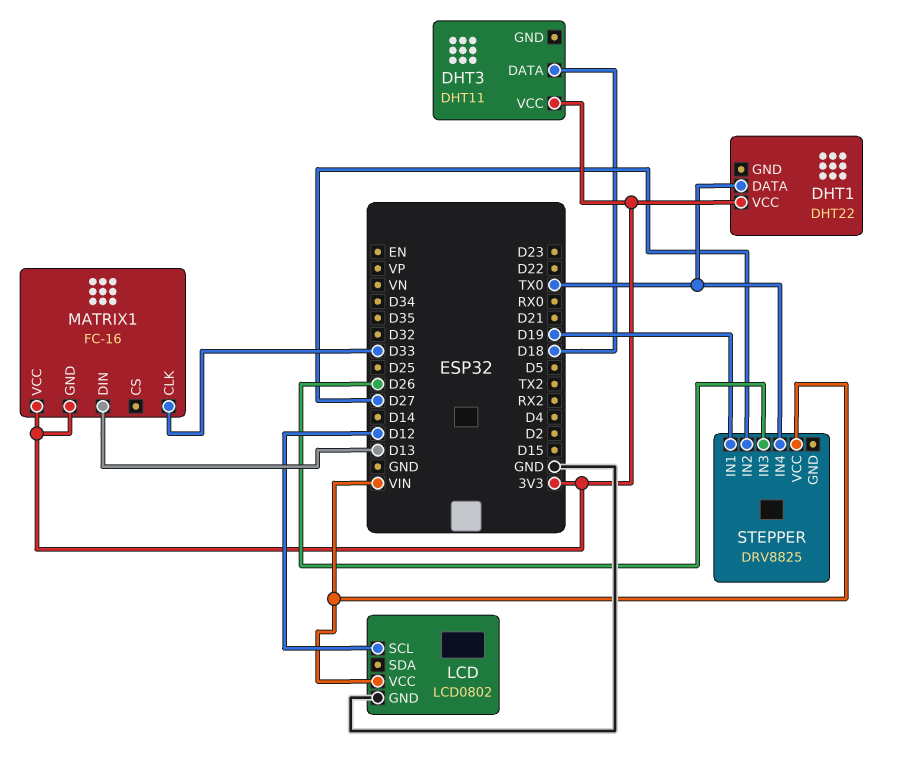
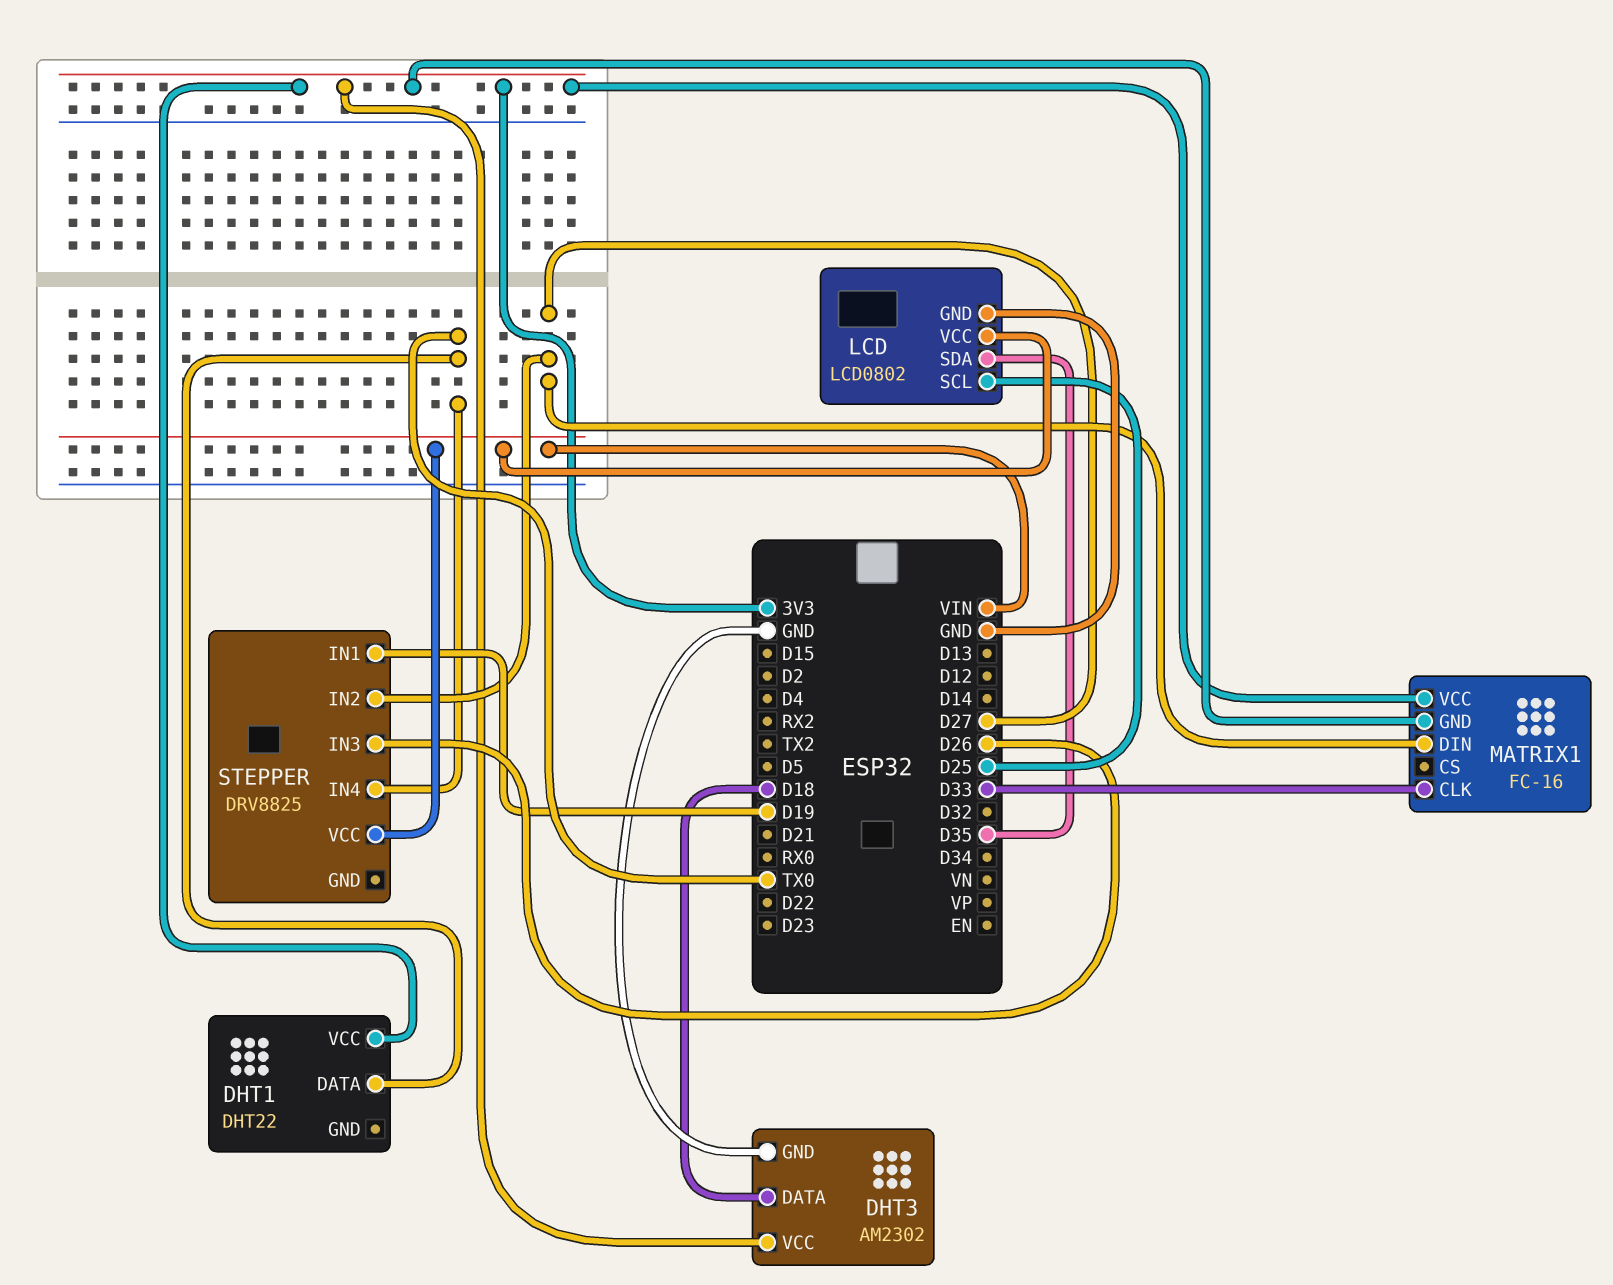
DHT3: DHT11 -> AM2302
DHT3 pin GND: none -> GND
LCD pin SCL: D12 -> D25
LCD pin SDA: none -> D35
MATRIX1 pin DIN: D13 -> D27

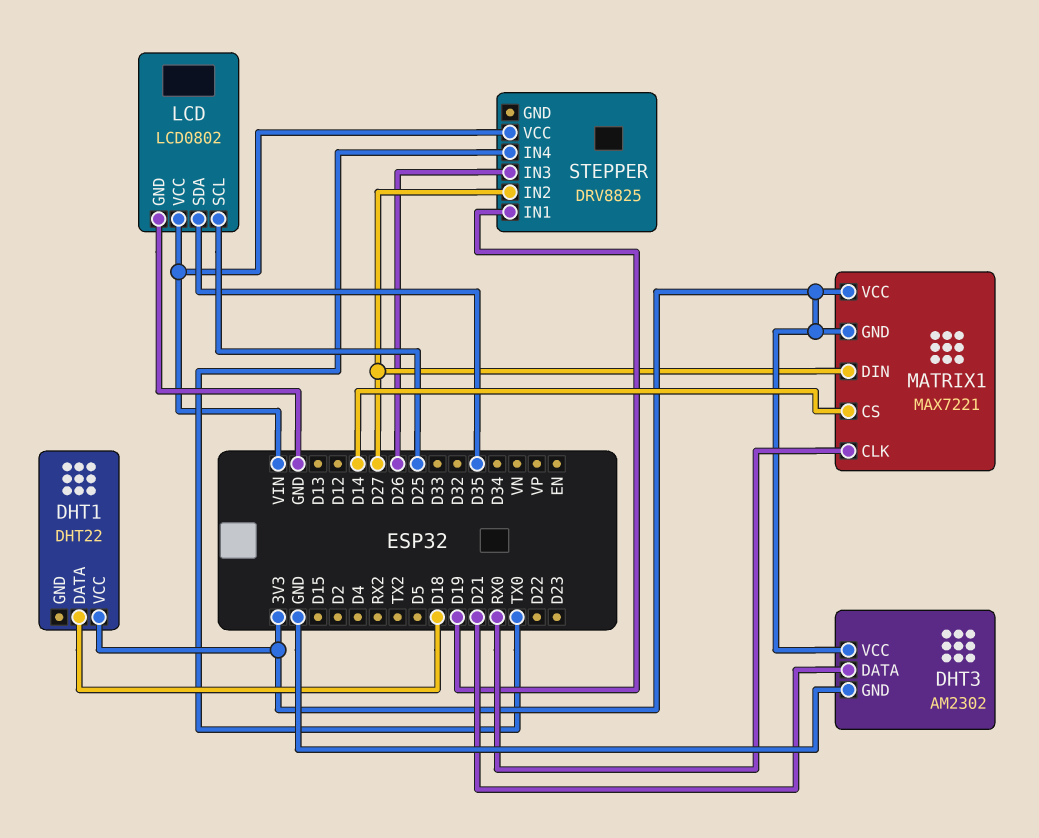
DHT1 pin DATA: TX0 -> D18
DHT3 pin DATA: D18 -> D21
MATRIX1: FC-16 -> MAX7221
MATRIX1 pin CLK: D33 -> RX0
MATRIX1 pin CS: none -> D14

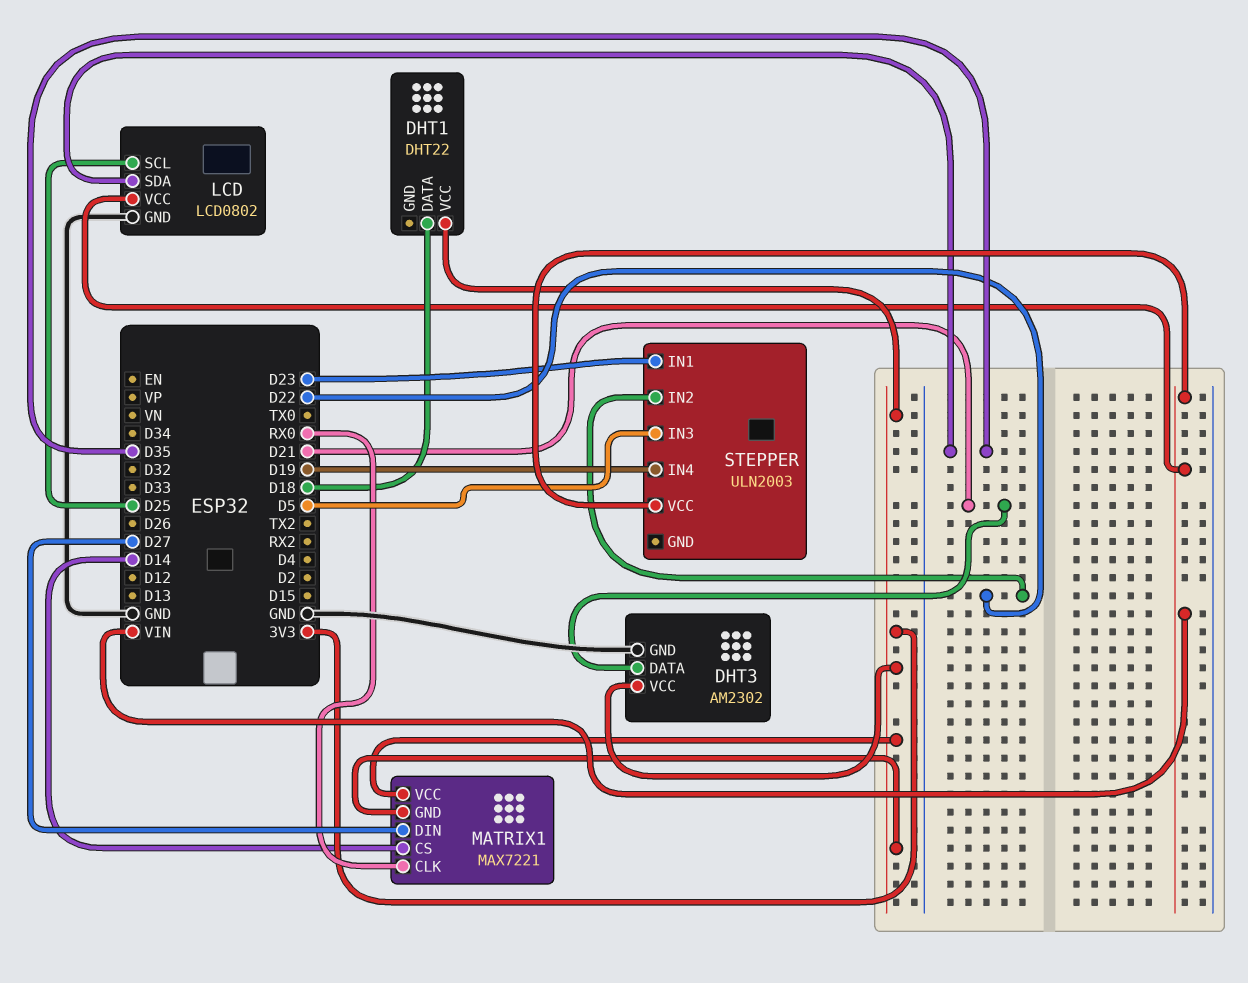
STEPPER: DRV8825 -> ULN2003
STEPPER pin IN1: D19 -> D23
STEPPER pin IN2: D27 -> D22
STEPPER pin IN3: D26 -> D5
STEPPER pin IN4: TX0 -> D19

